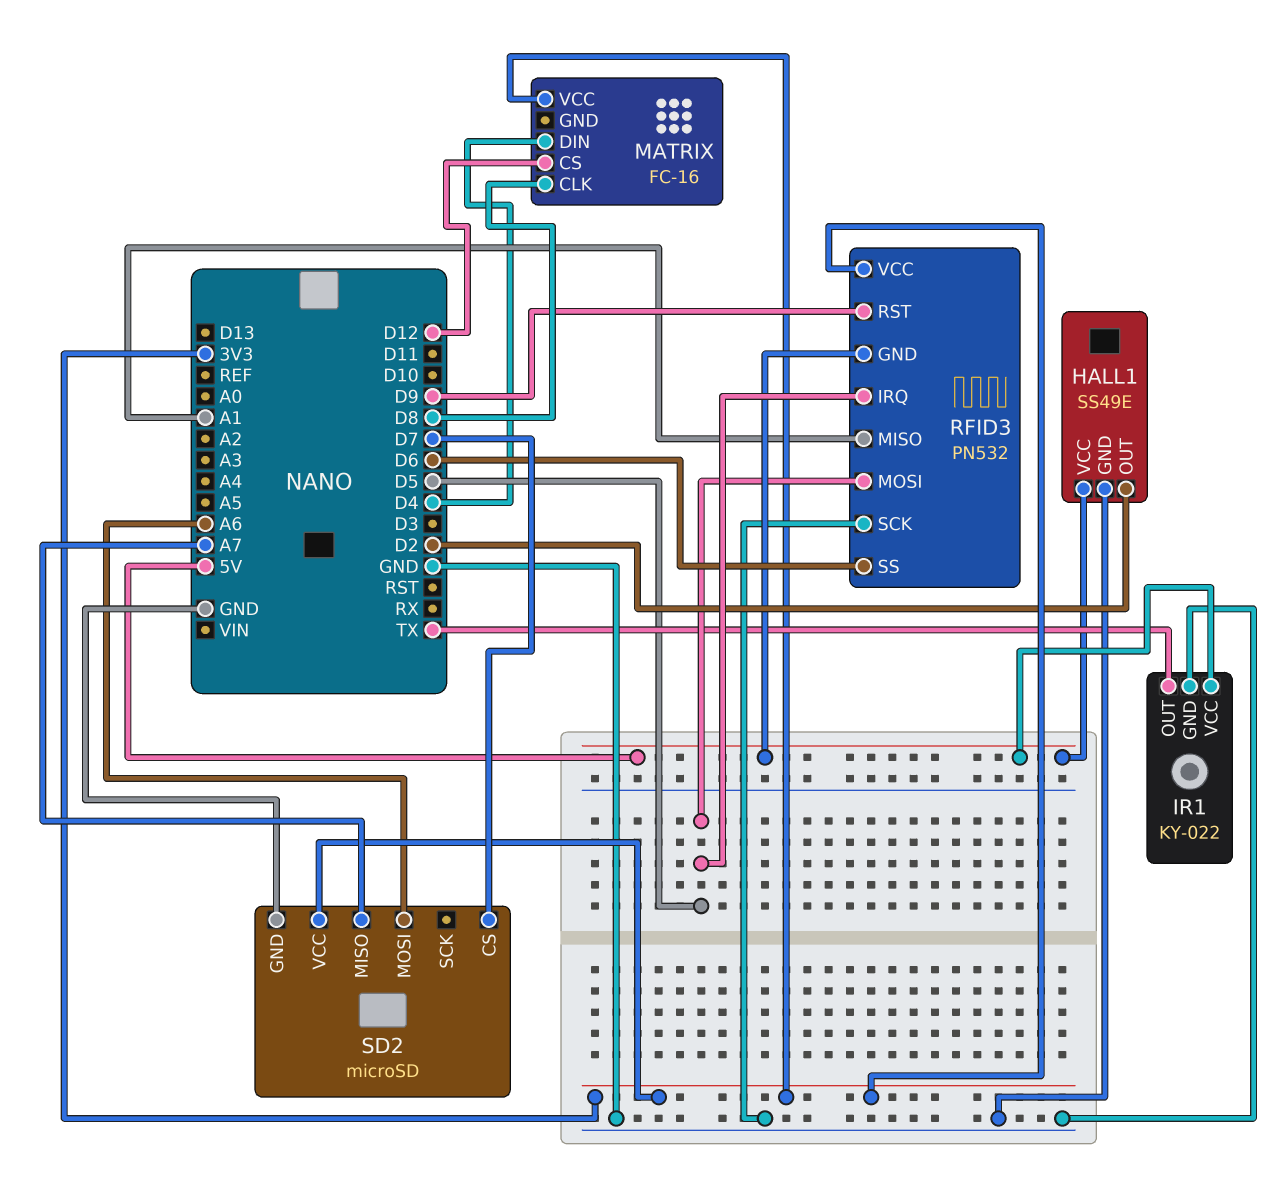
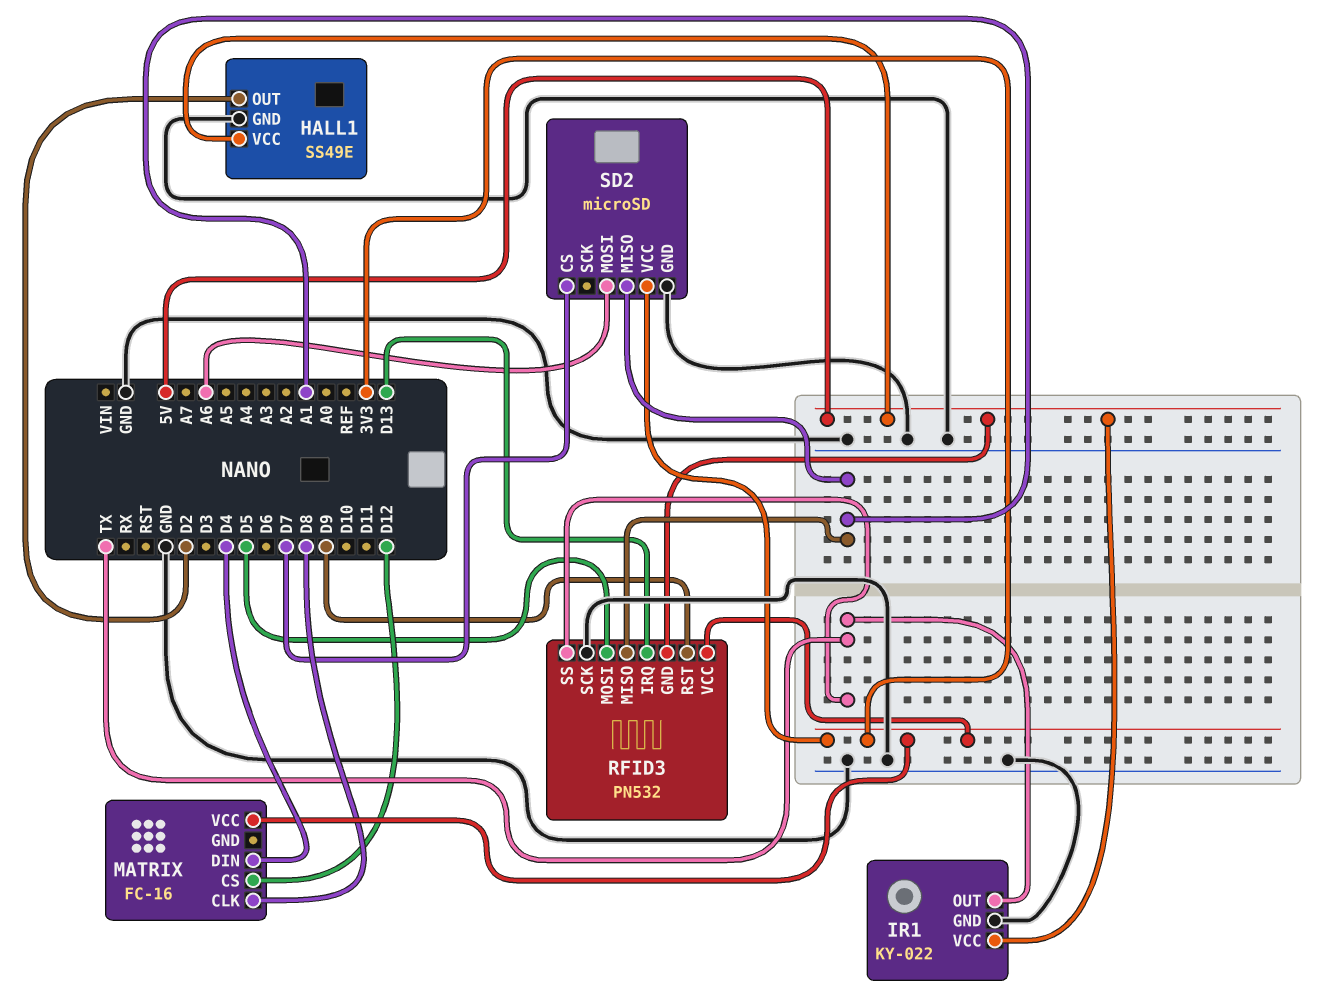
RFID3 pin IRQ: D5 -> D13
RFID3 pin SS: D6 -> TX
SD2 pin MISO: A7 -> A1

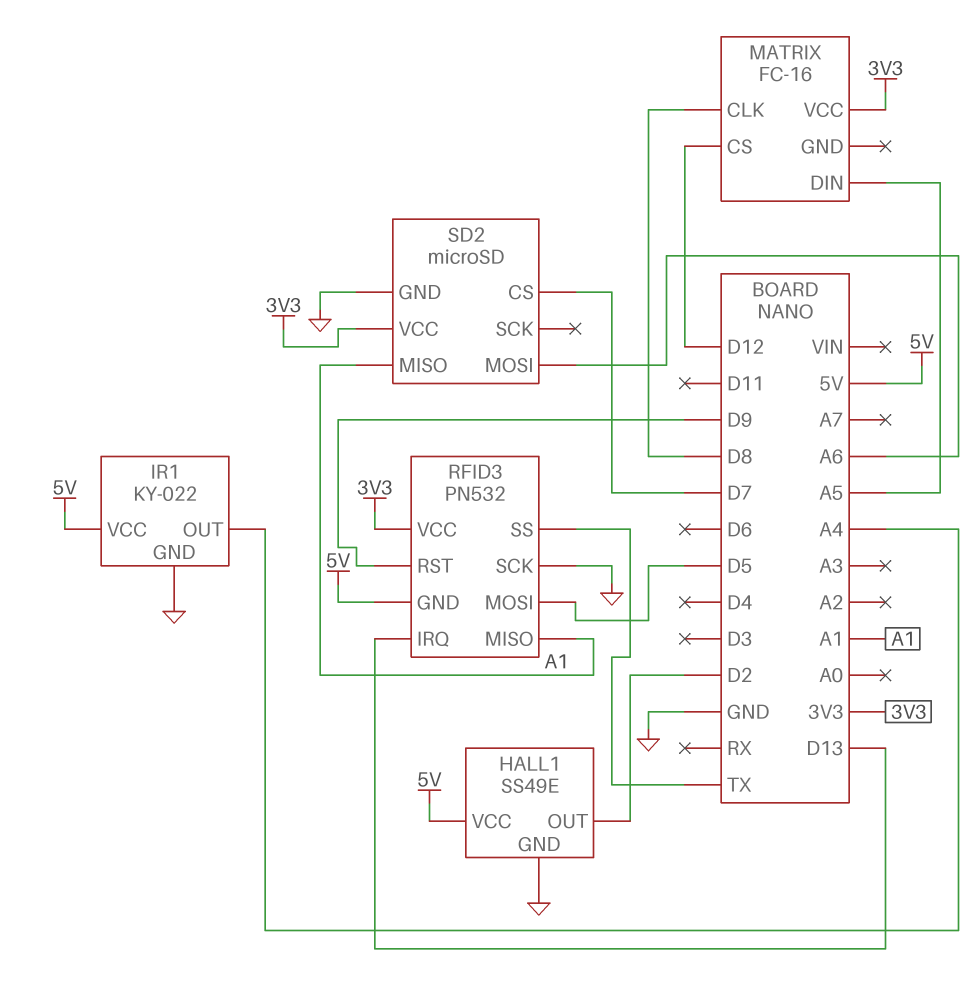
IR1 pin OUT: TX -> A4
MATRIX pin DIN: D4 -> A5

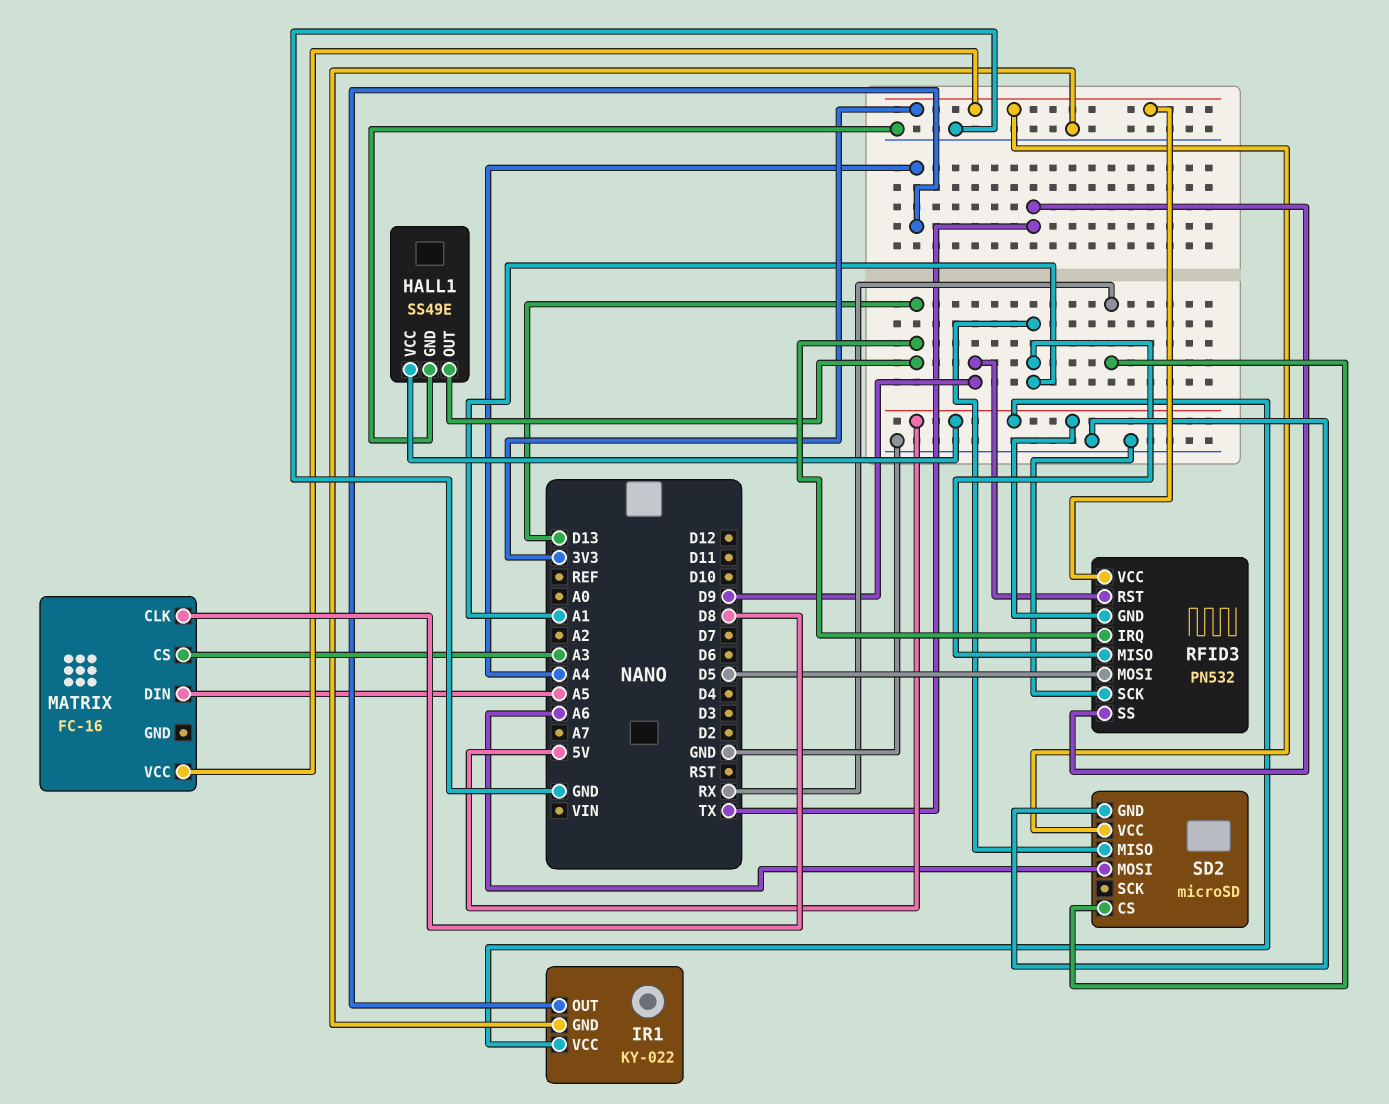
HALL1 pin OUT: D2 -> D13
MATRIX pin CS: D12 -> A3
SD2 pin CS: D7 -> RX

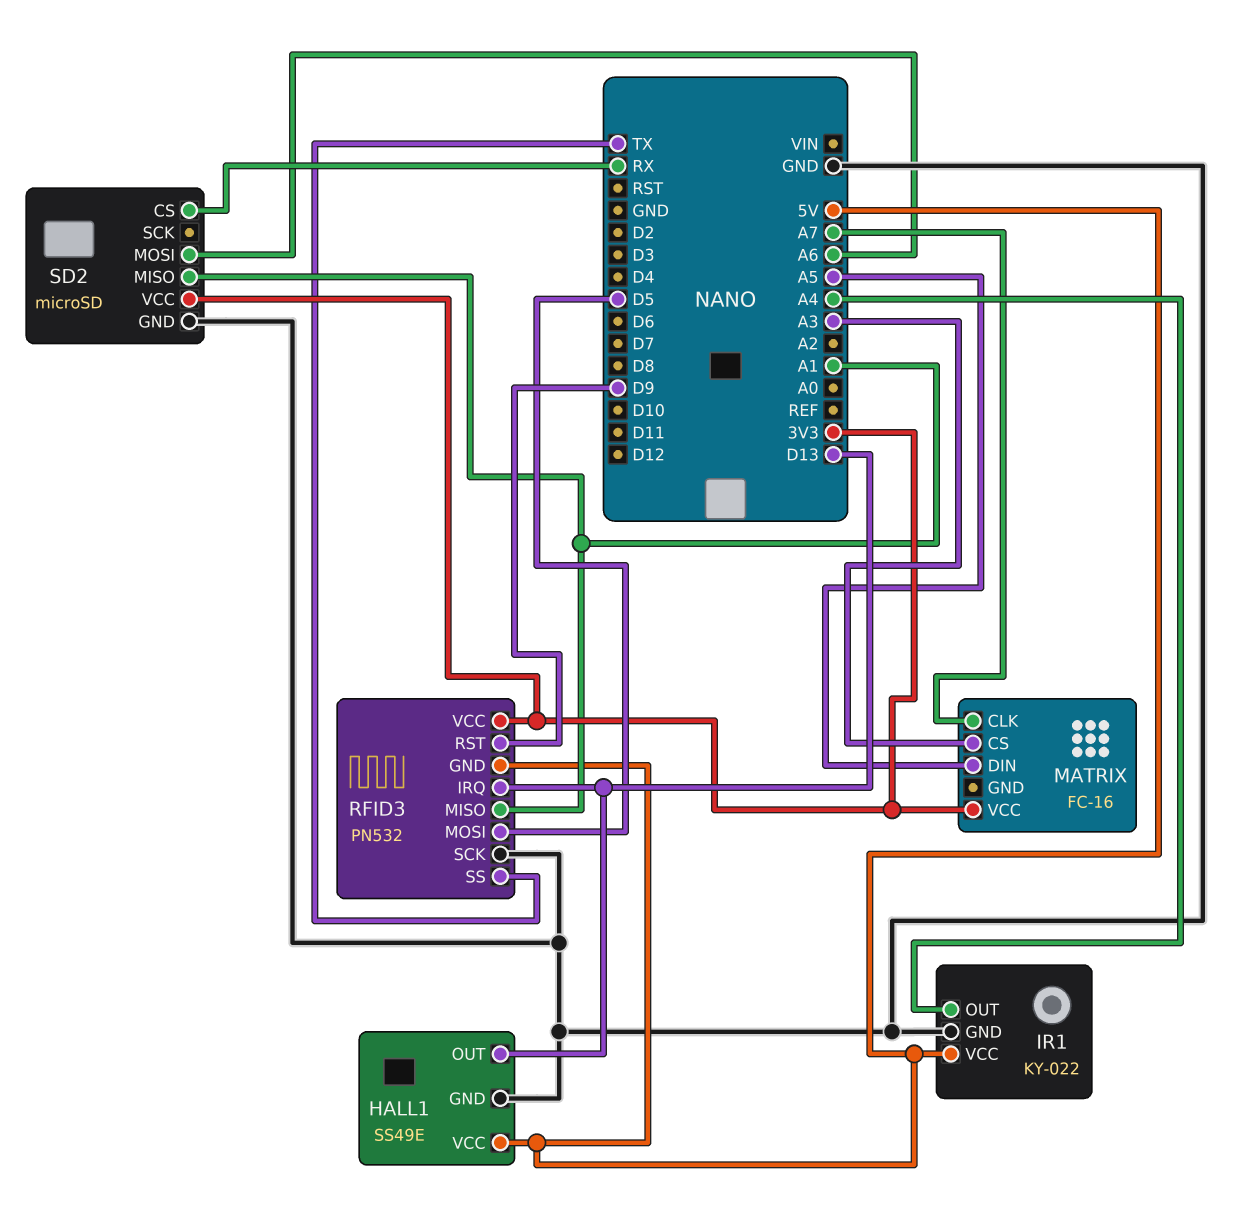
MATRIX pin CLK: D8 -> A7

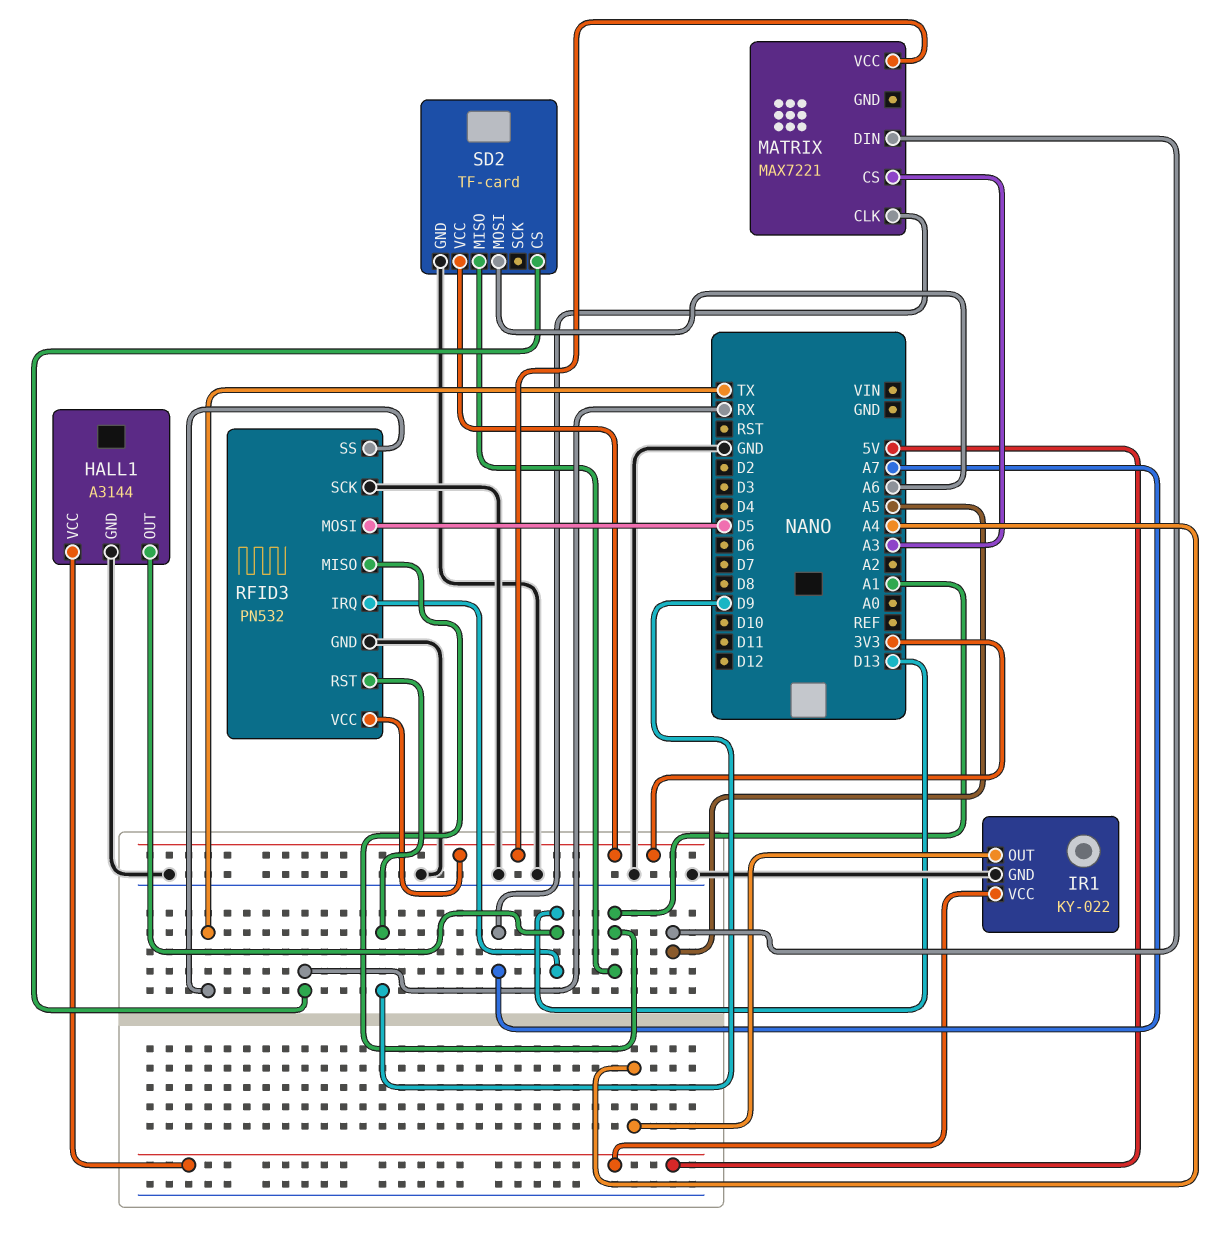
HALL1: SS49E -> A3144
MATRIX: FC-16 -> MAX7221
RFID3 pin GND: 5V -> GND
SD2: microSD -> TF-card

